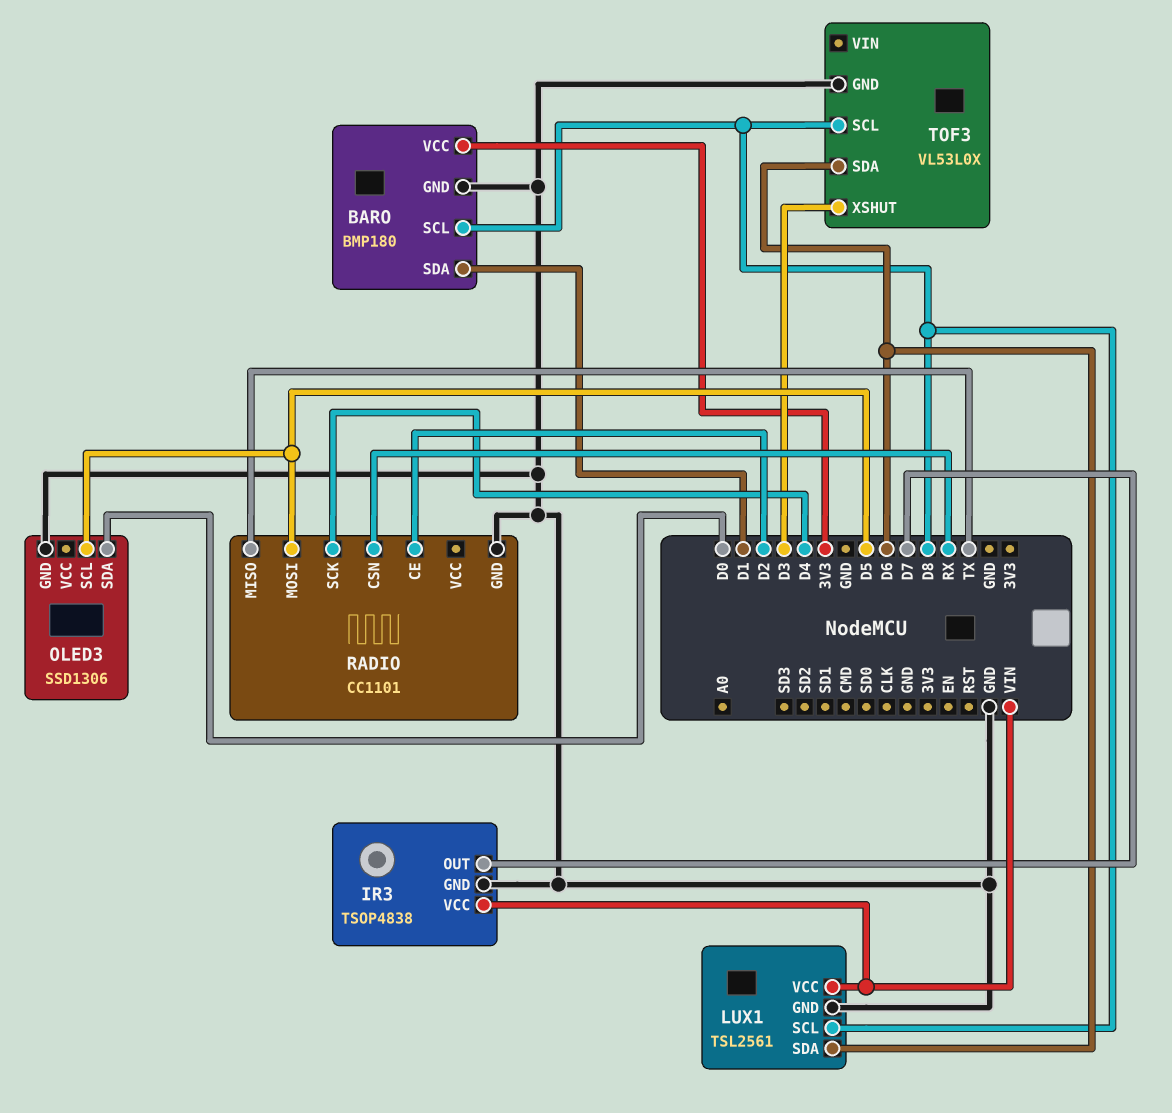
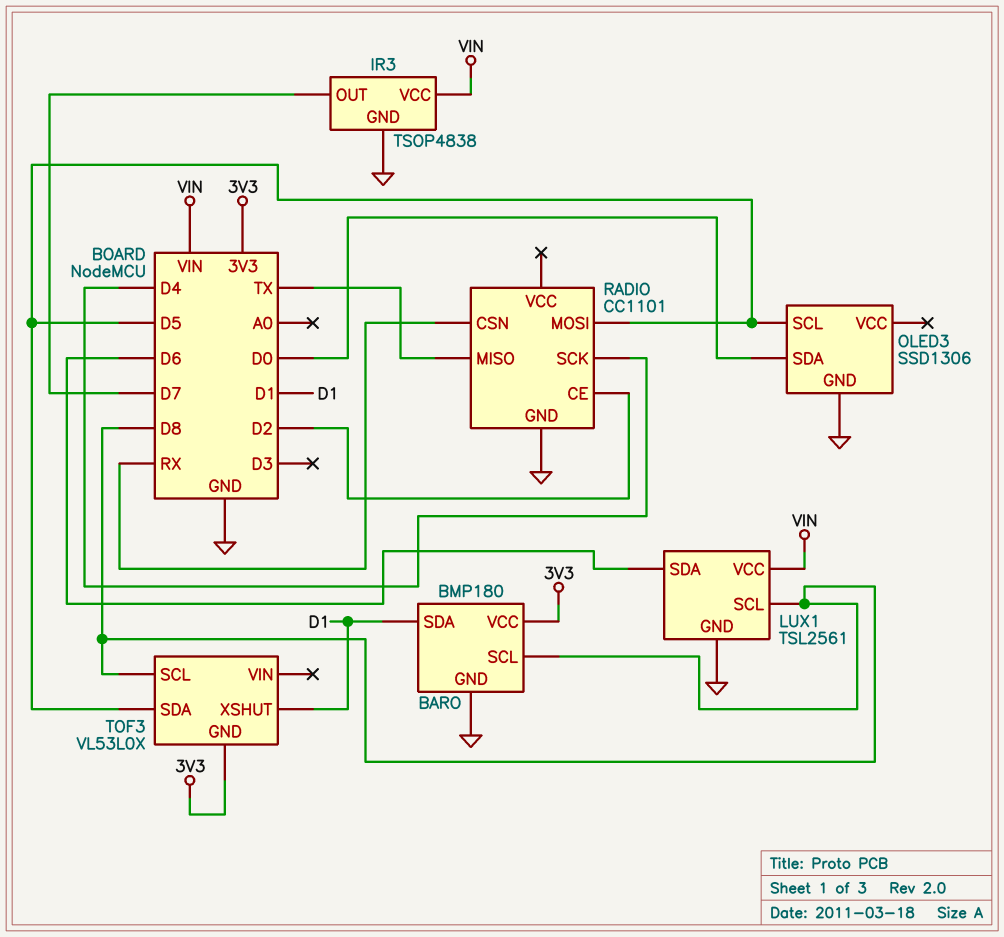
TOF3 pin GND: GND -> 3V3
TOF3 pin SDA: D6 -> D5
TOF3 pin XSHUT: D3 -> D1

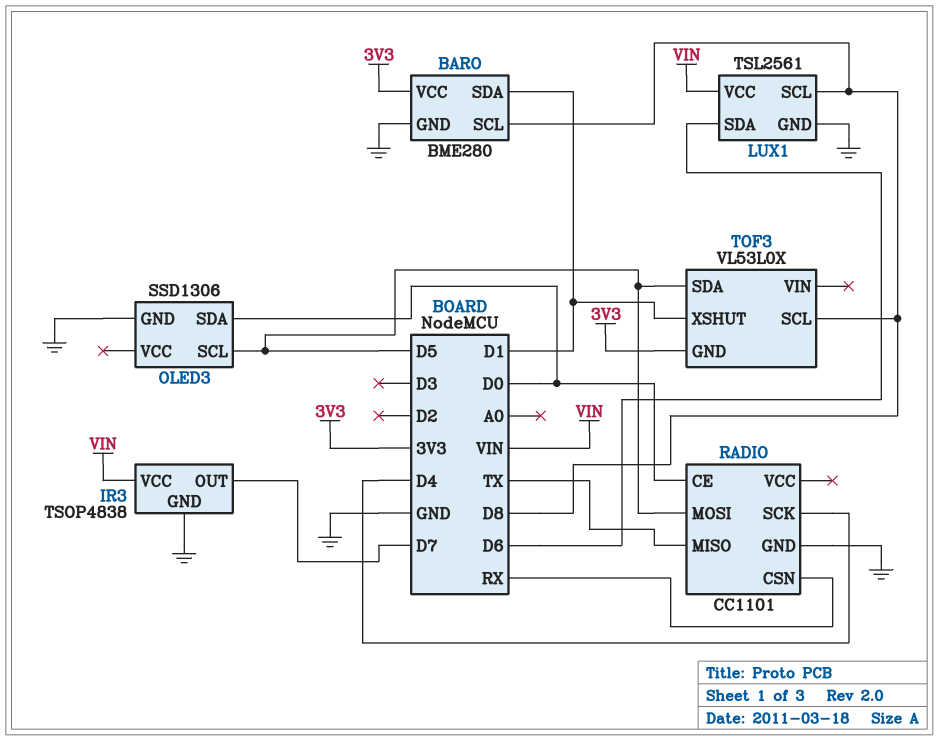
BARO: BMP180 -> BME280
RADIO pin CE: D2 -> D0

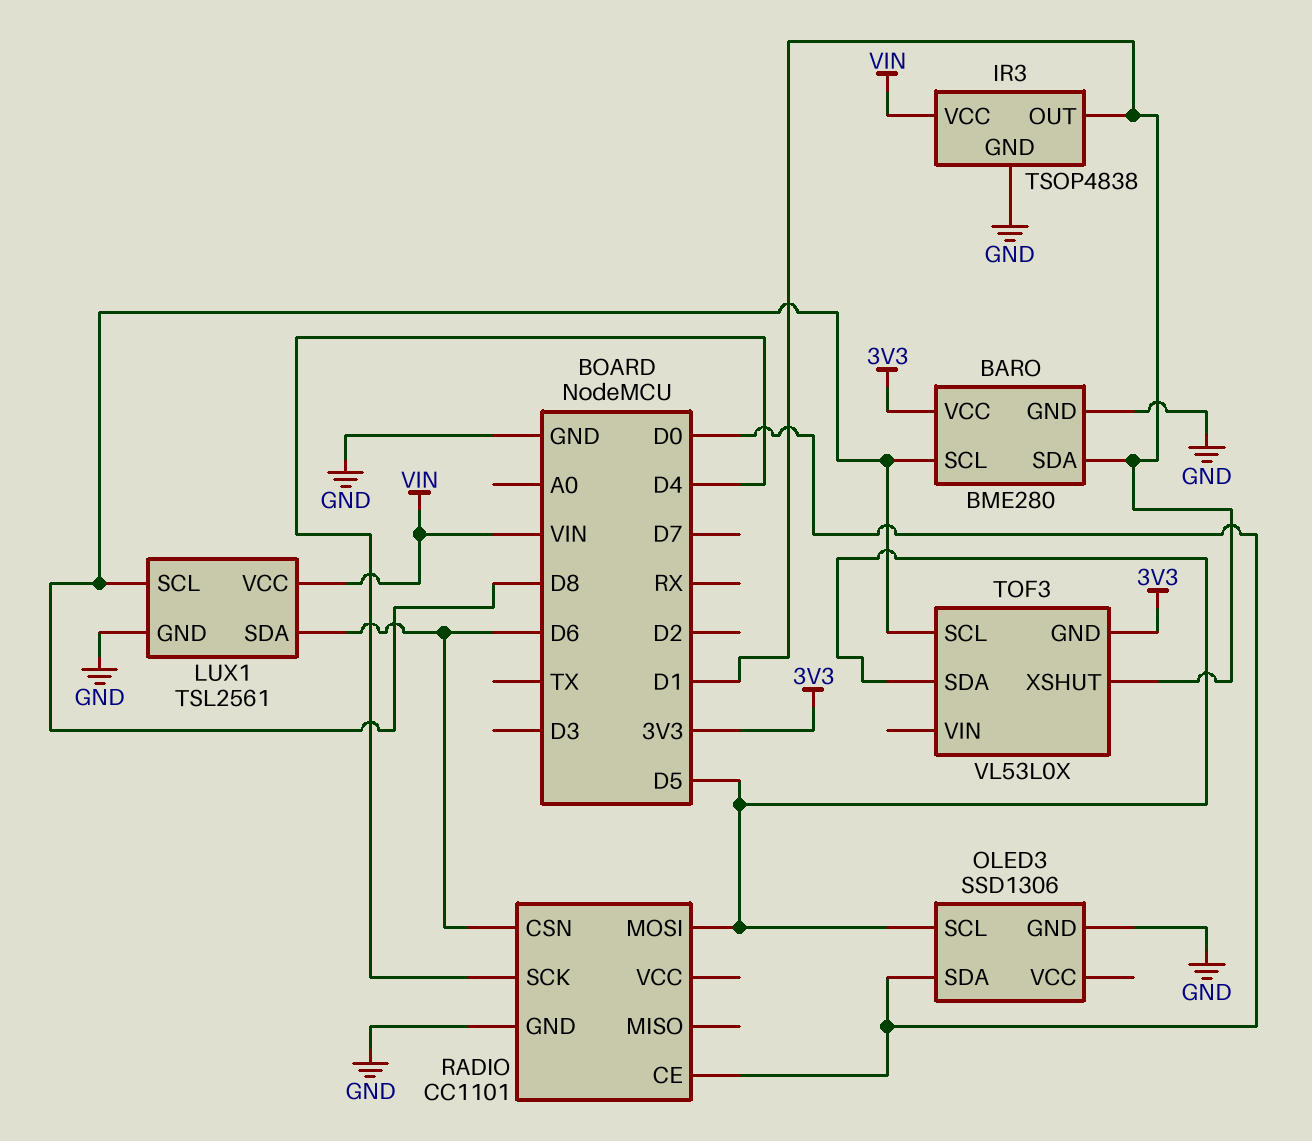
IR3 pin OUT: D7 -> D1
RADIO pin CSN: RX -> D6
RADIO pin MISO: TX -> none

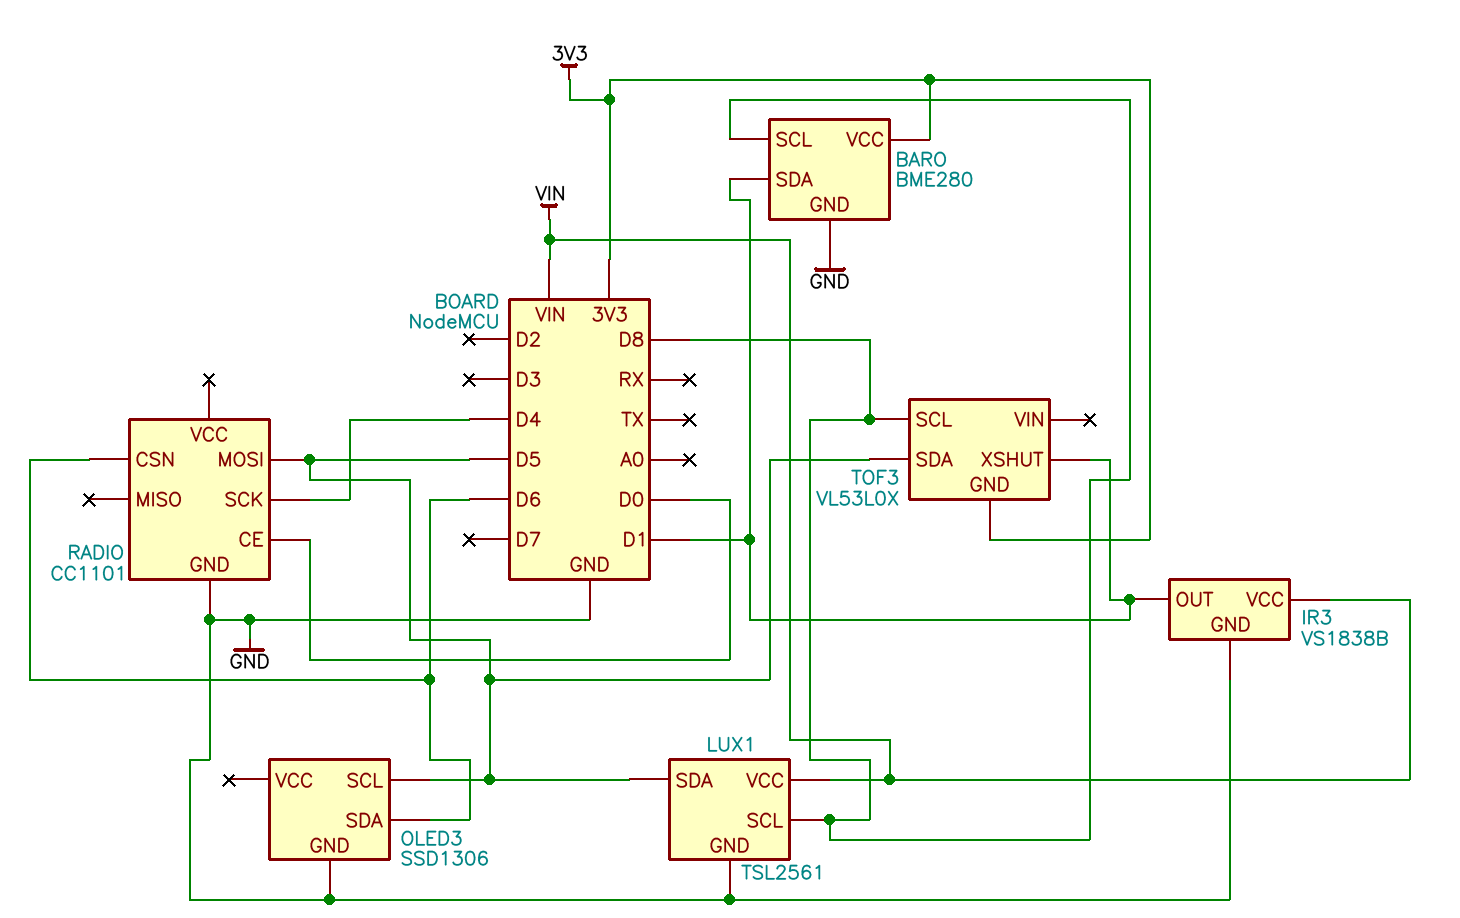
IR3: TSOP4838 -> VS1838B
LUX1 pin SDA: D6 -> D5
OLED3 pin SDA: D0 -> D6

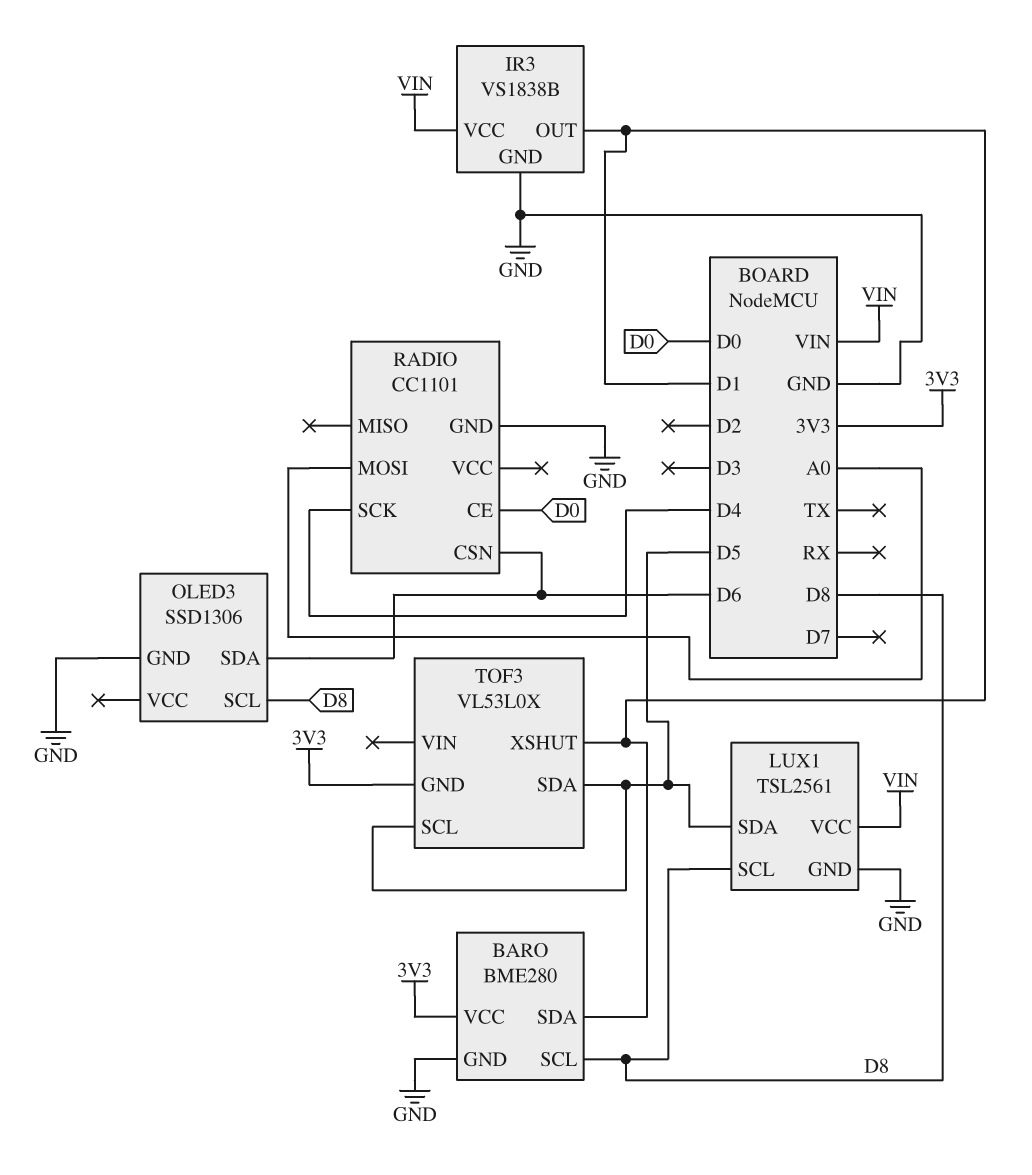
OLED3 pin SCL: D5 -> D8
RADIO pin MOSI: D5 -> A0
TOF3 pin SCL: D8 -> D5

